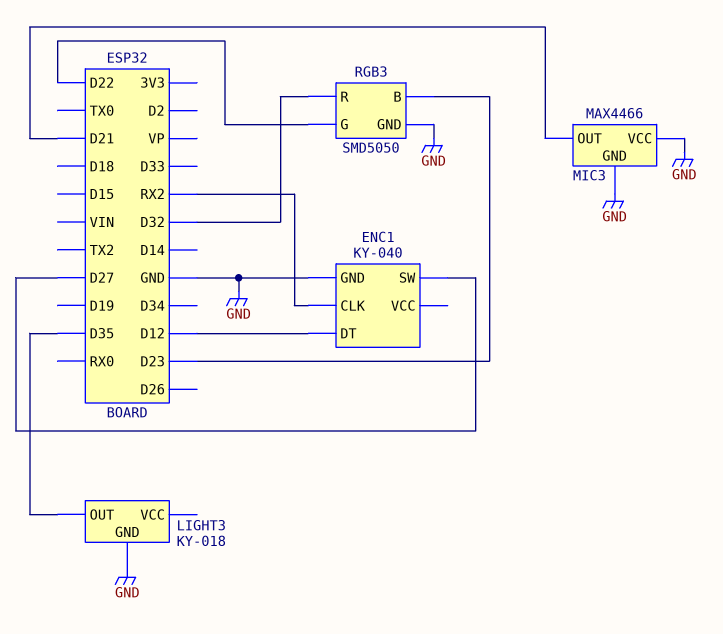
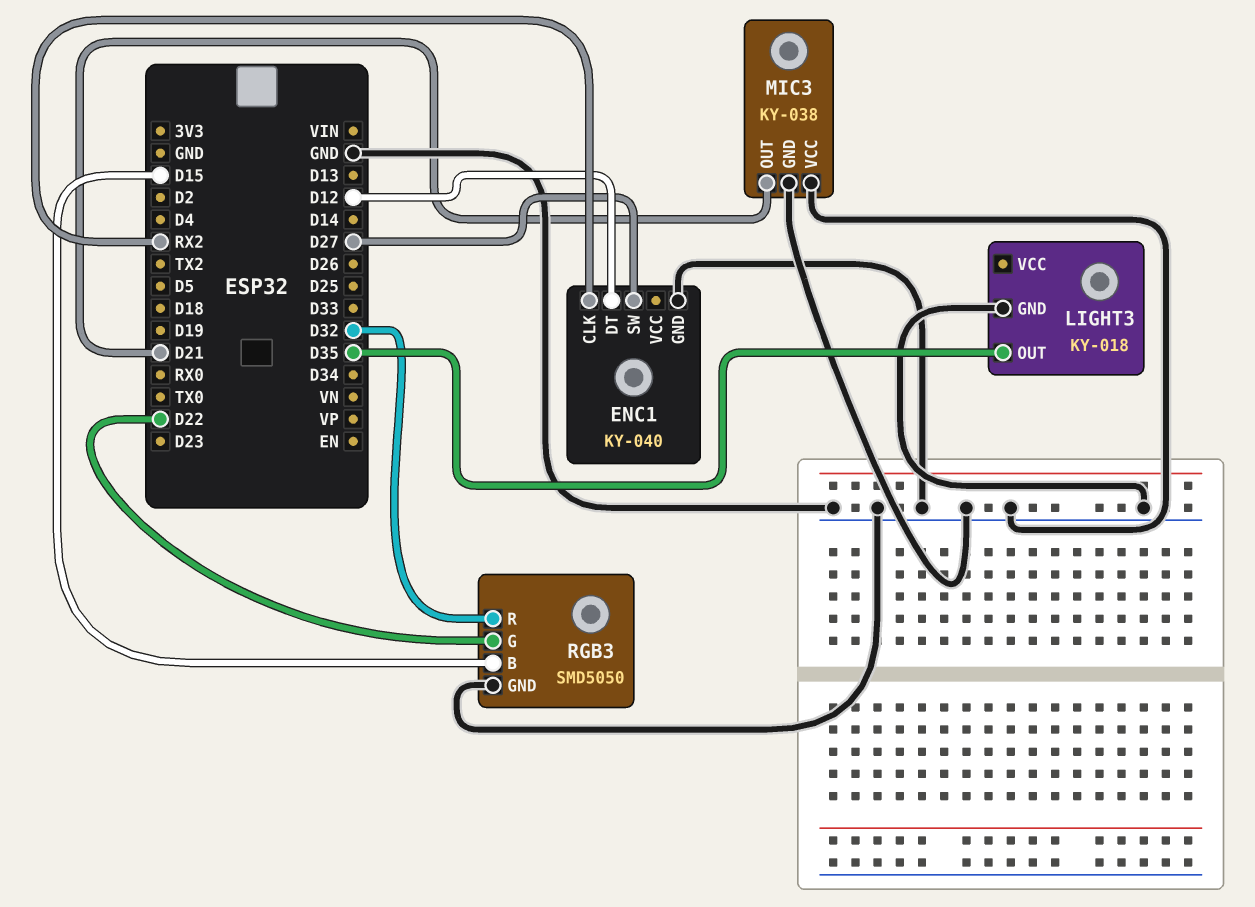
MIC3: MAX4466 -> KY-038
RGB3 pin B: D23 -> D15

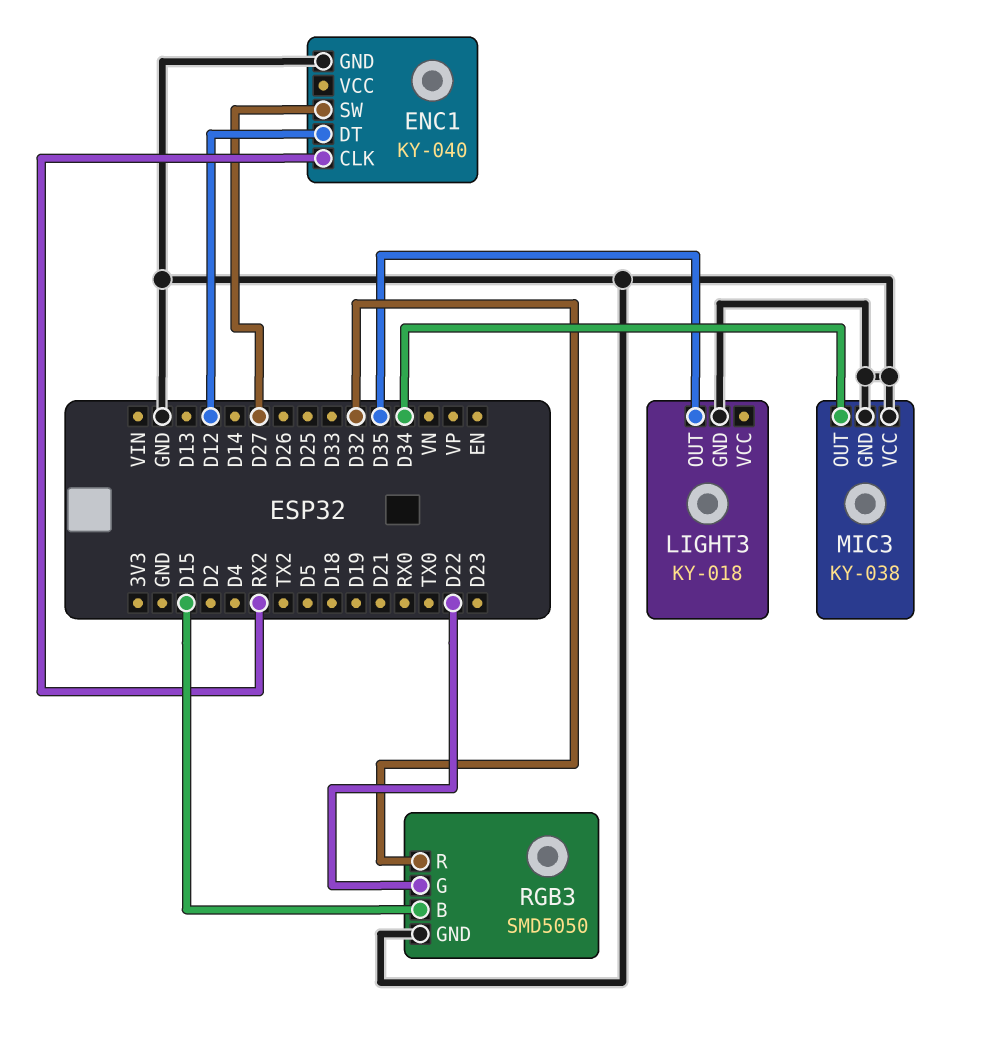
MIC3 pin OUT: D21 -> D34

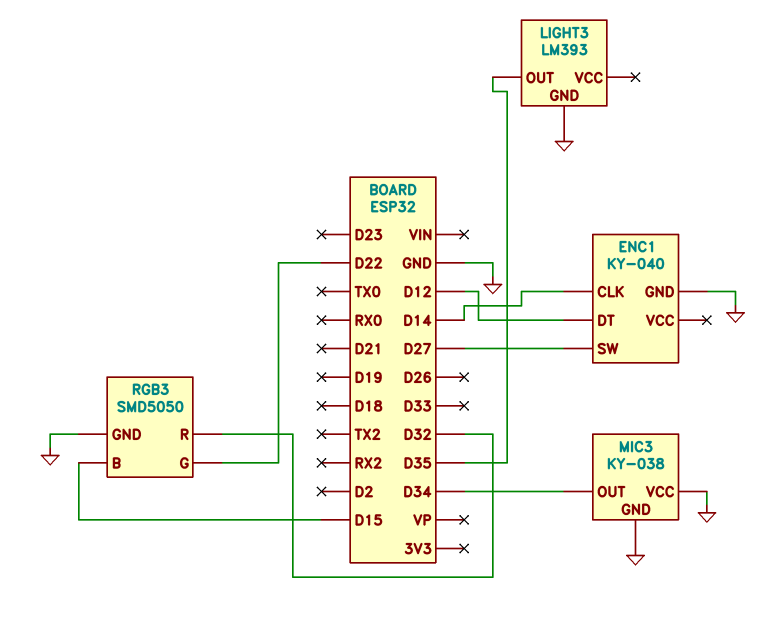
ENC1 pin CLK: RX2 -> D14
LIGHT3: KY-018 -> LM393

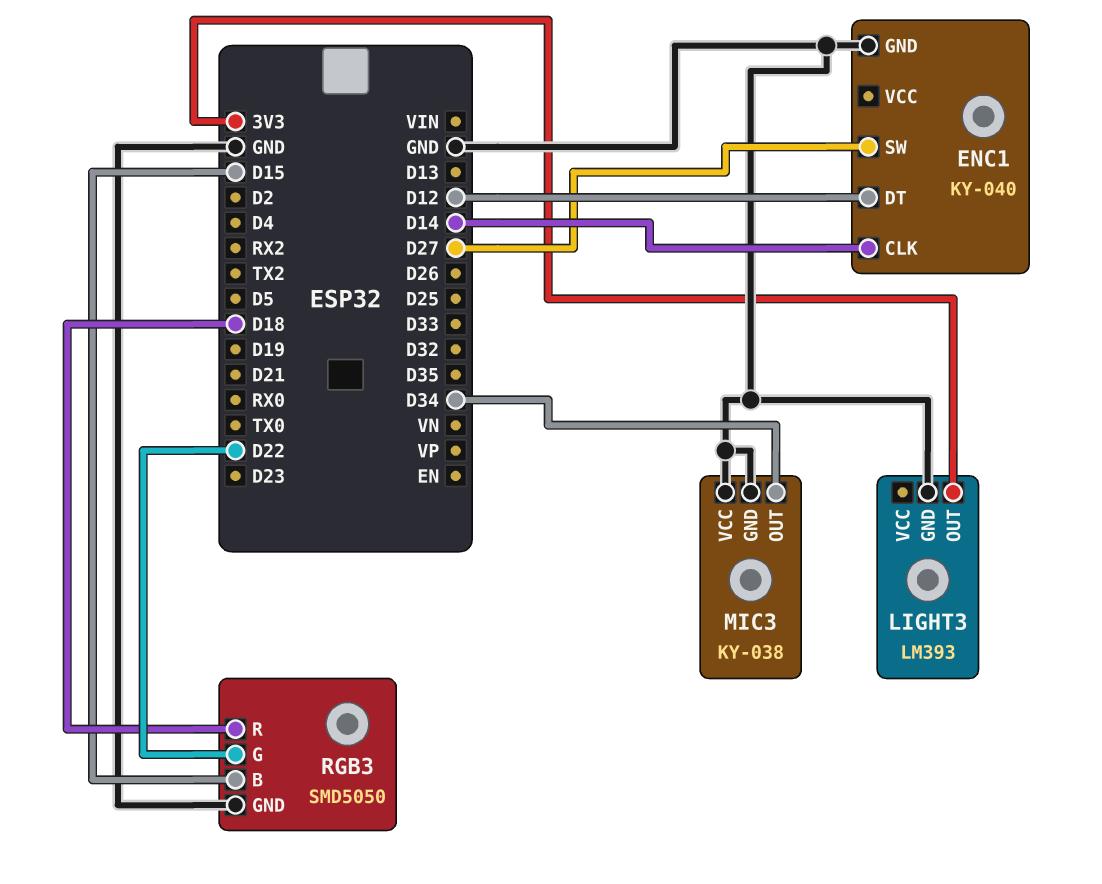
LIGHT3 pin OUT: D35 -> 3V3
RGB3 pin R: D32 -> D18

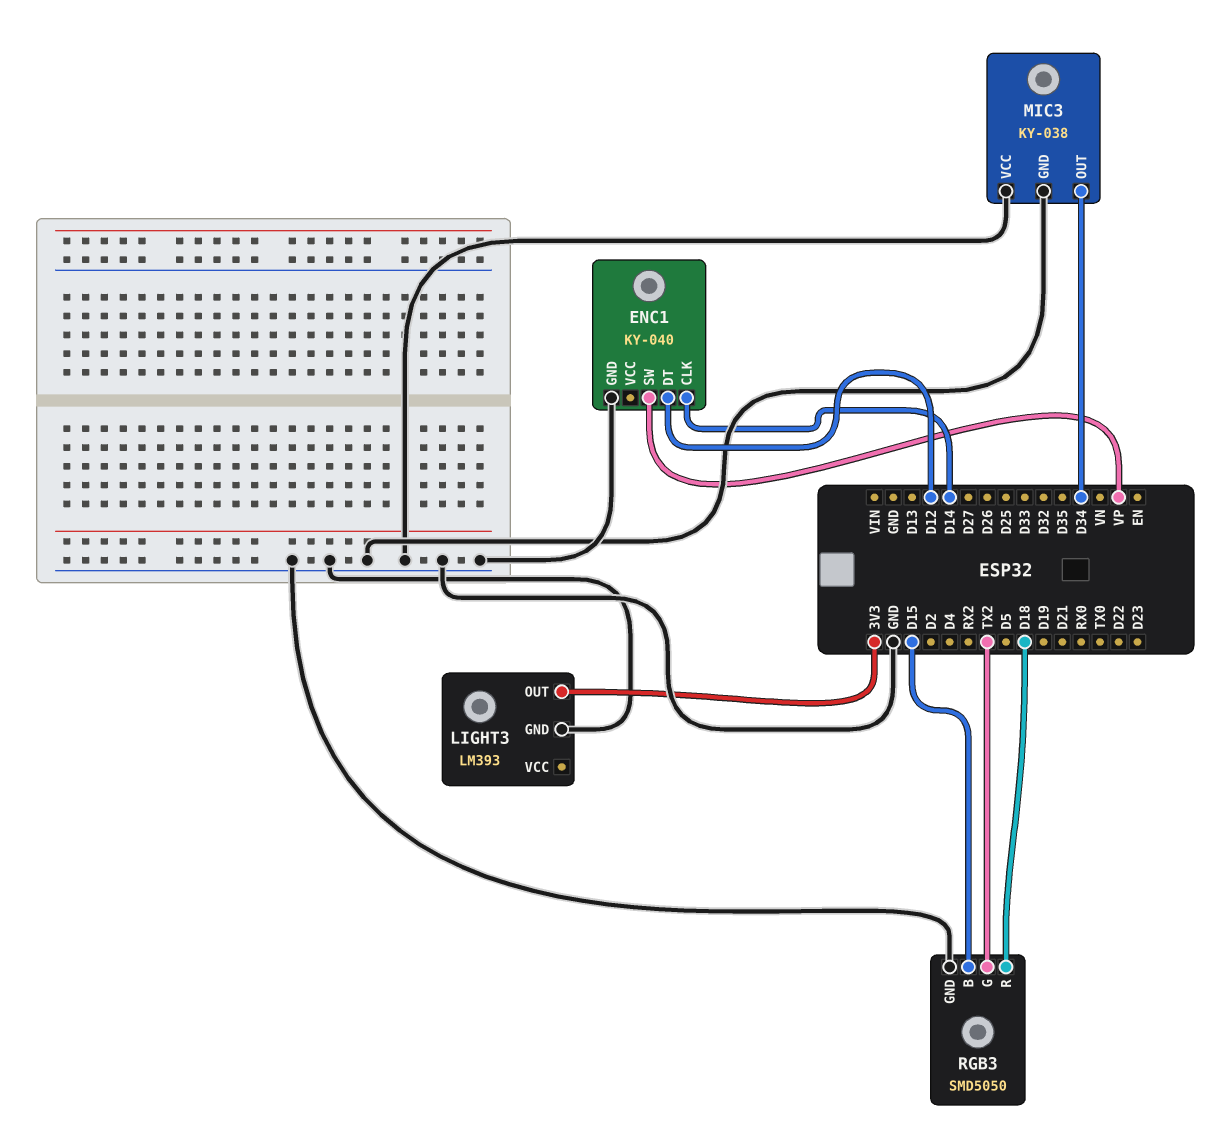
ENC1 pin SW: D27 -> VP
RGB3 pin G: D22 -> TX2

